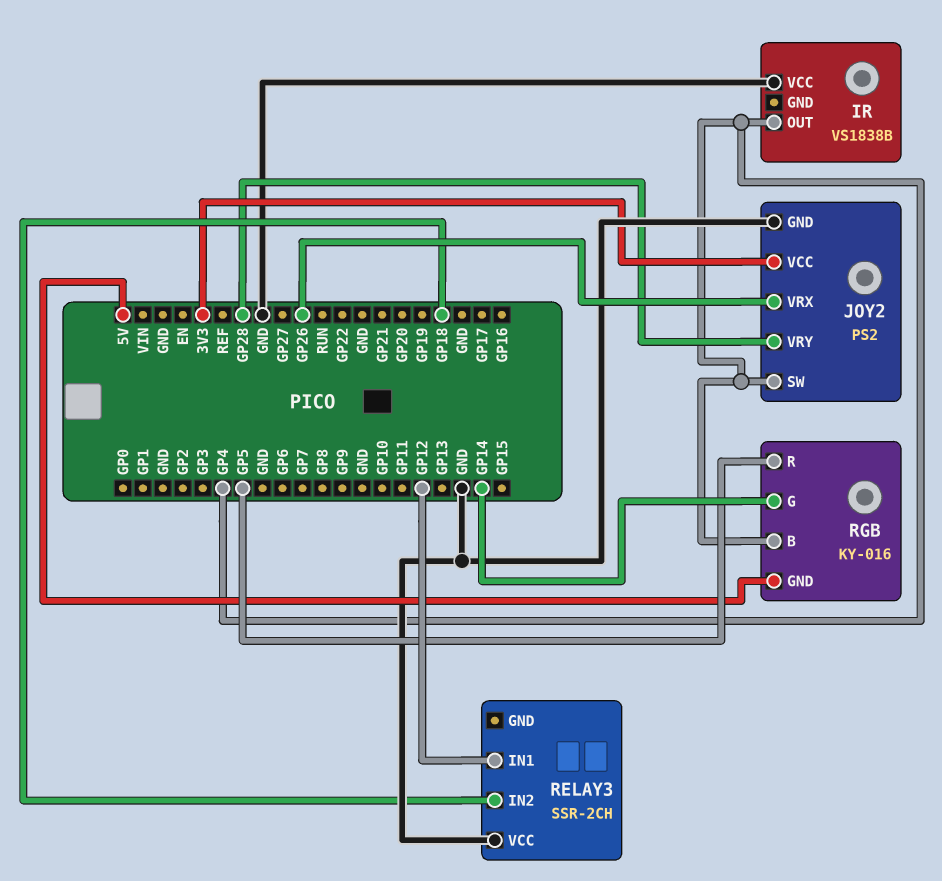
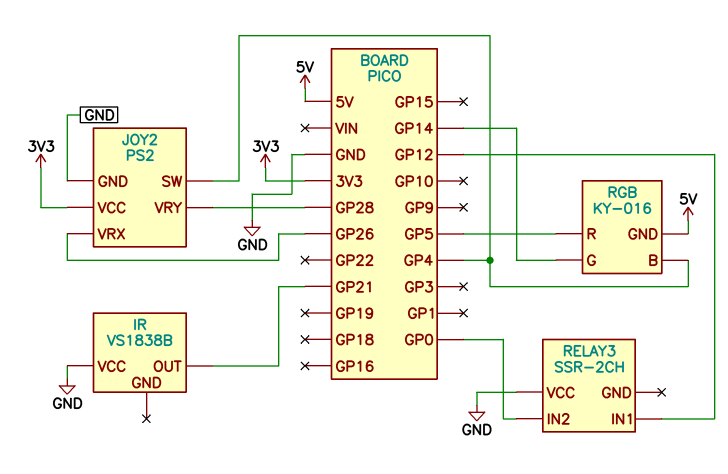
IR pin OUT: GP4 -> GP21
RELAY3 pin IN2: GP18 -> GP0

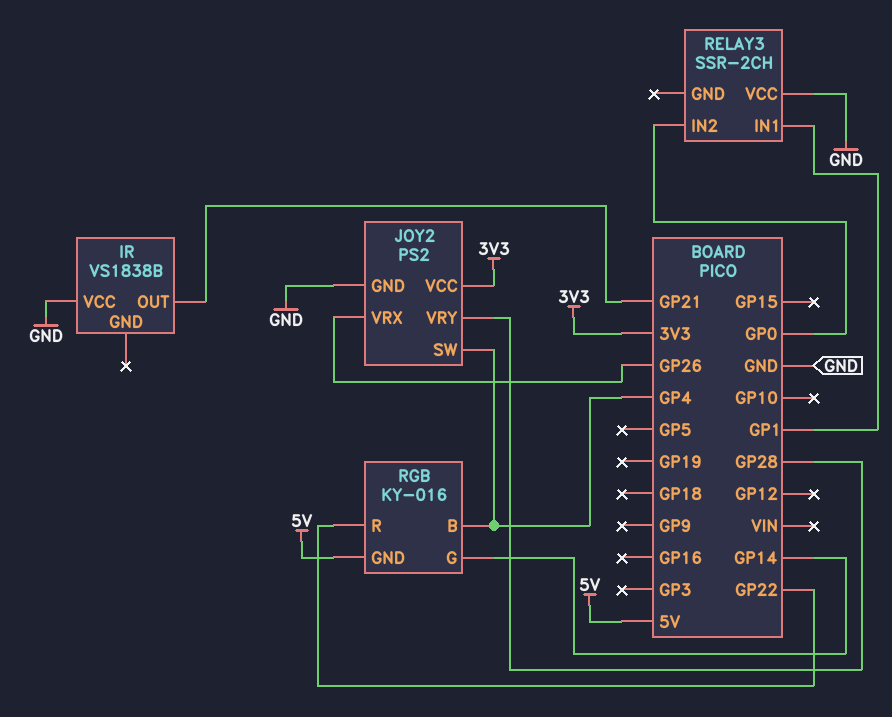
RELAY3 pin IN1: GP12 -> GP1
RGB pin R: GP5 -> GP22

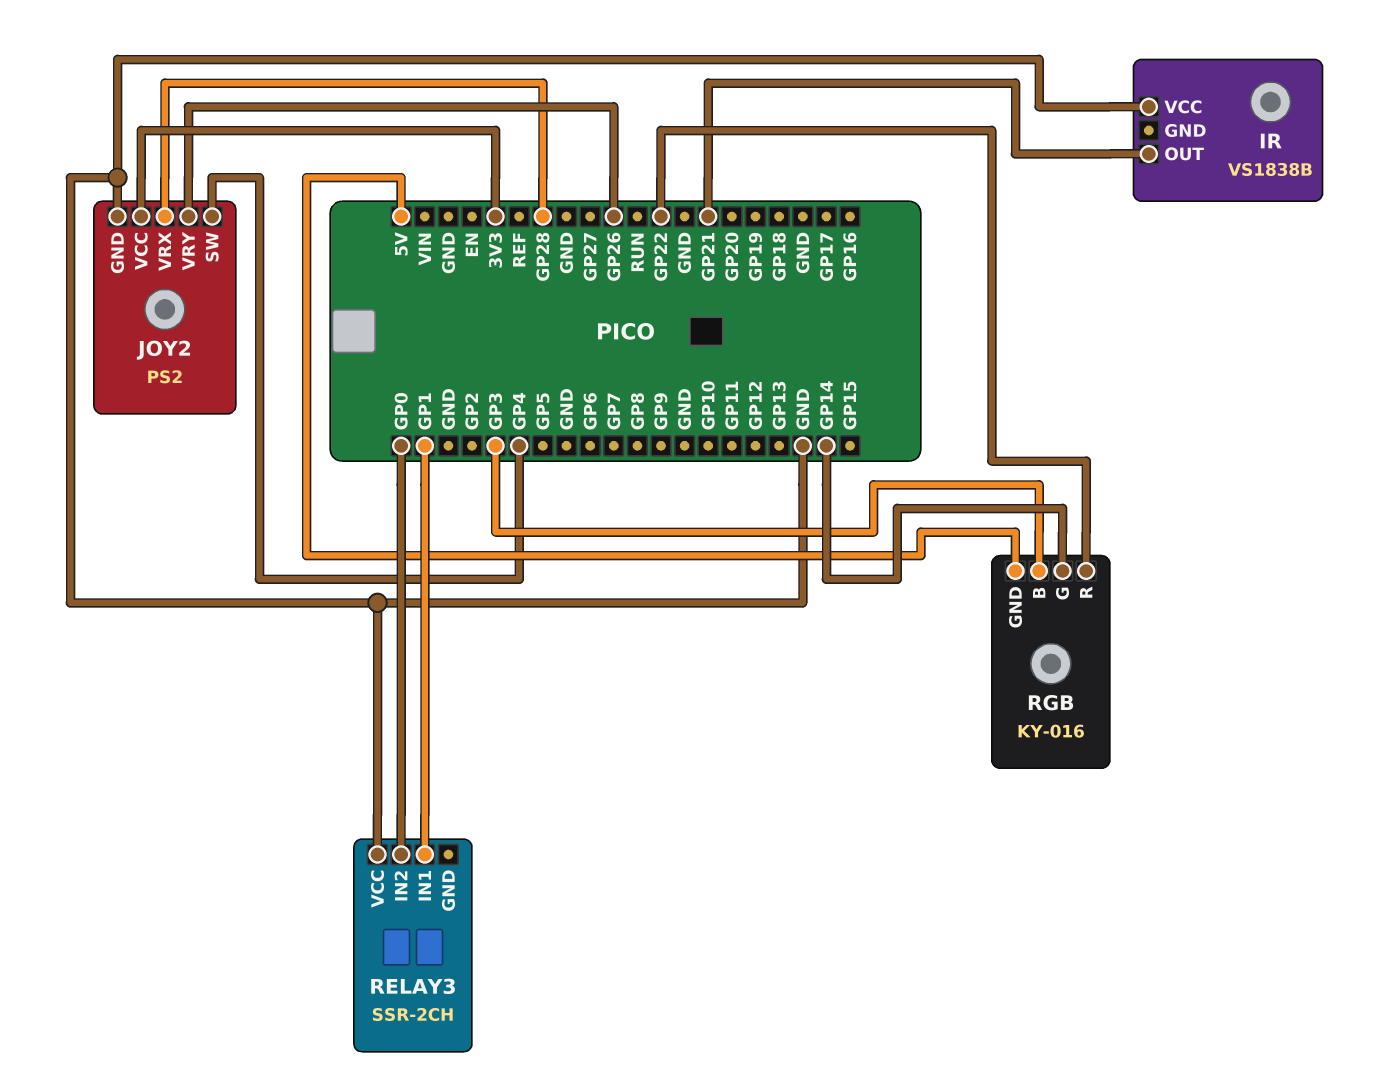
JOY2 pin VRX: GP26 -> GP28
JOY2 pin VRY: GP28 -> GP26
RGB pin B: GP4 -> GP3

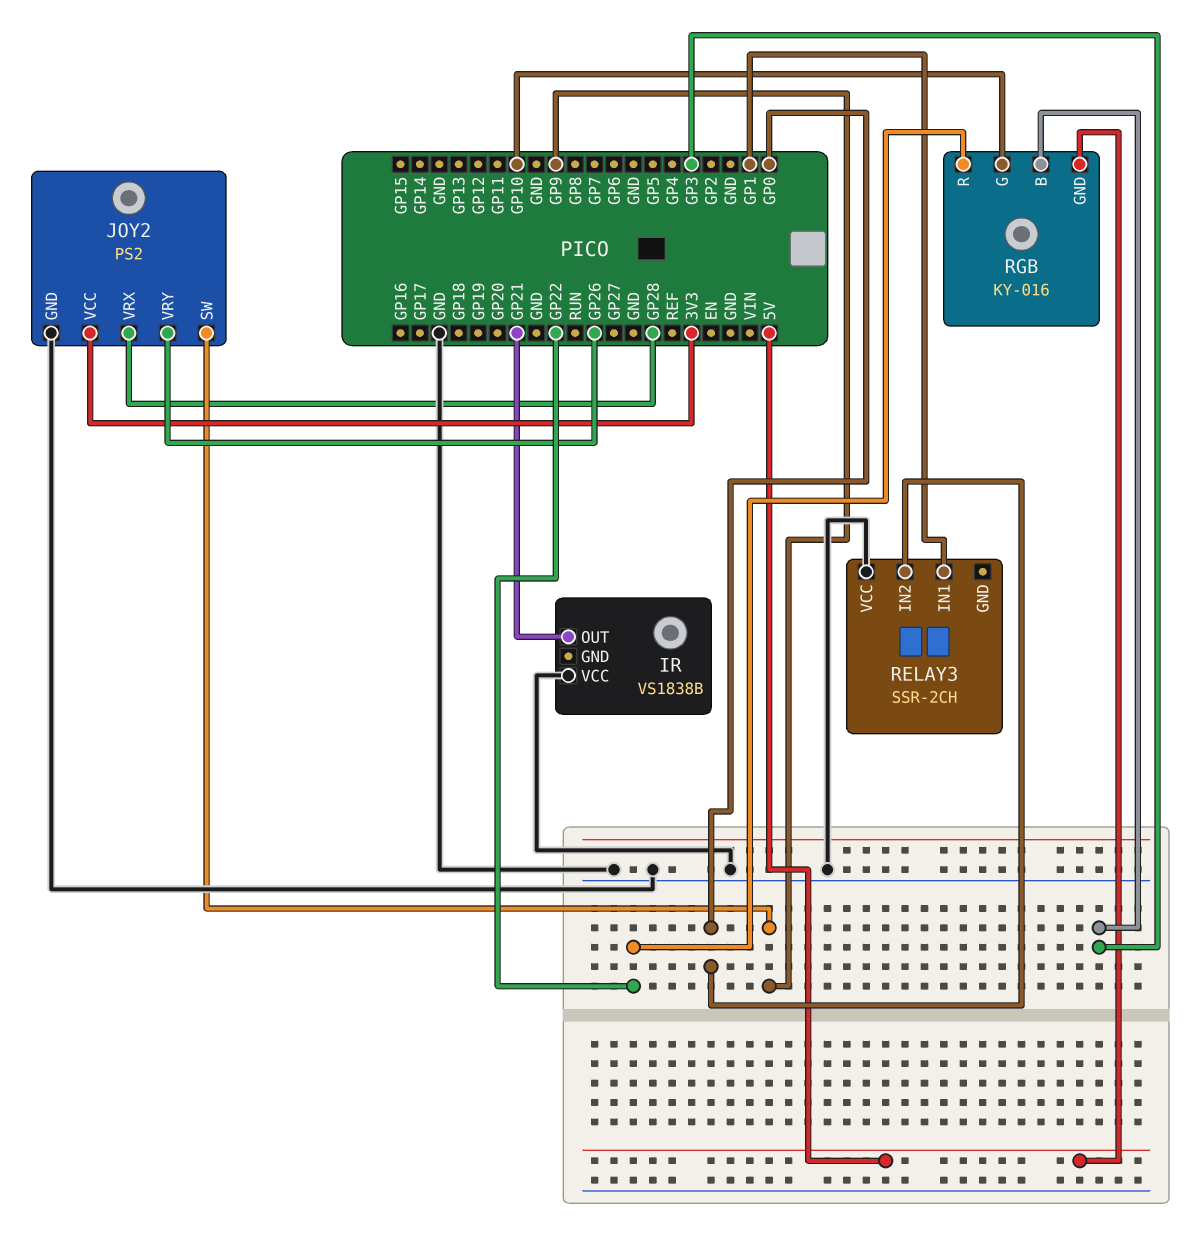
JOY2 pin SW: GP4 -> GP9
RGB pin G: GP14 -> GP10

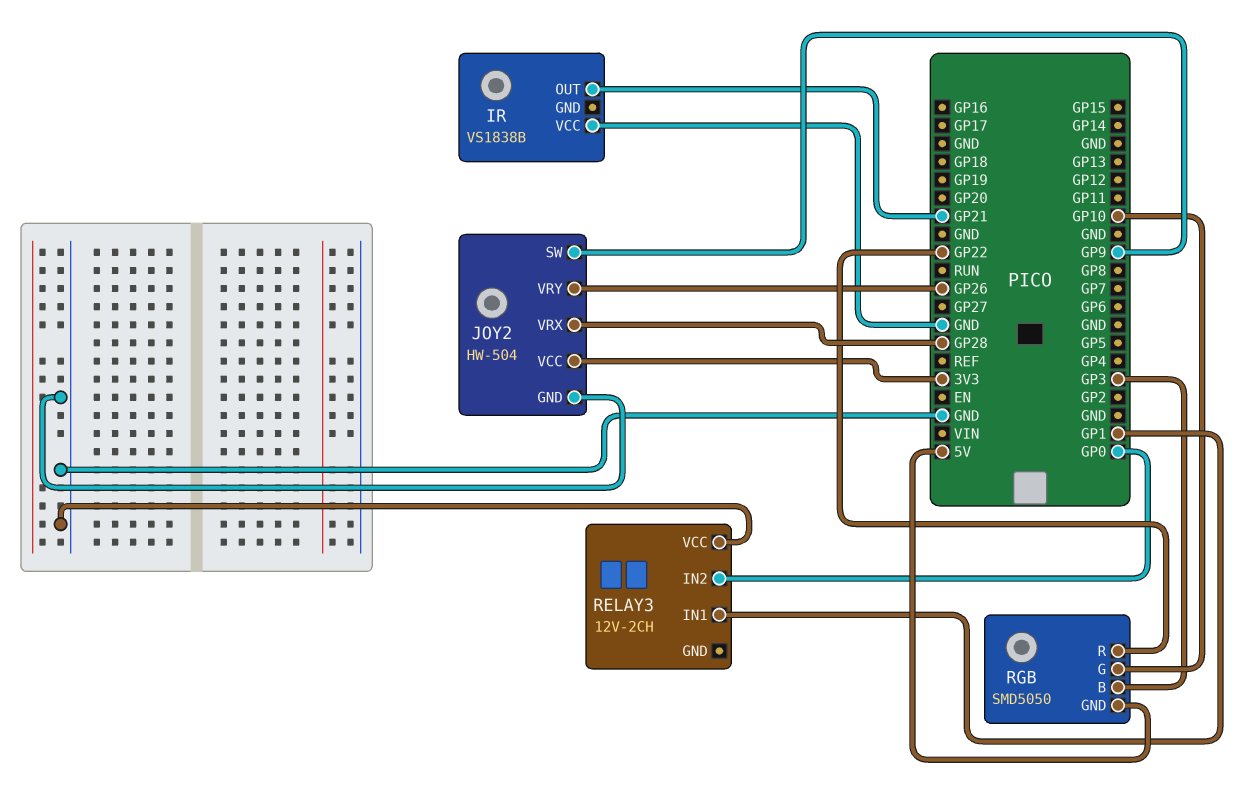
JOY2: PS2 -> HW-504
RELAY3: SSR-2CH -> 12V-2CH
RGB: KY-016 -> SMD5050

